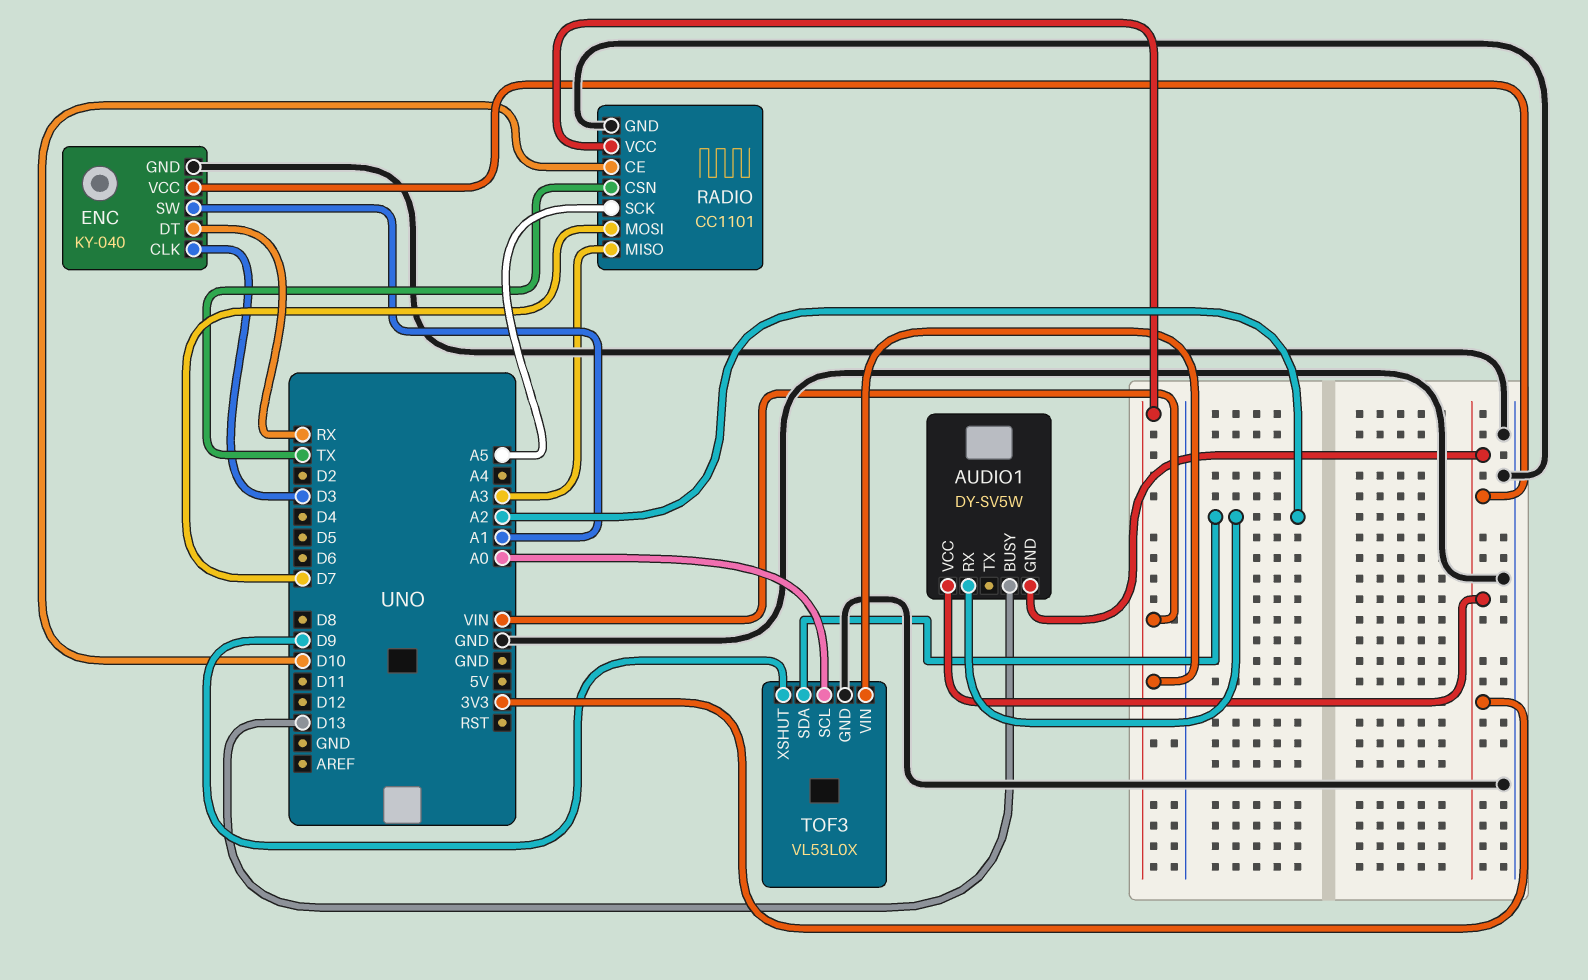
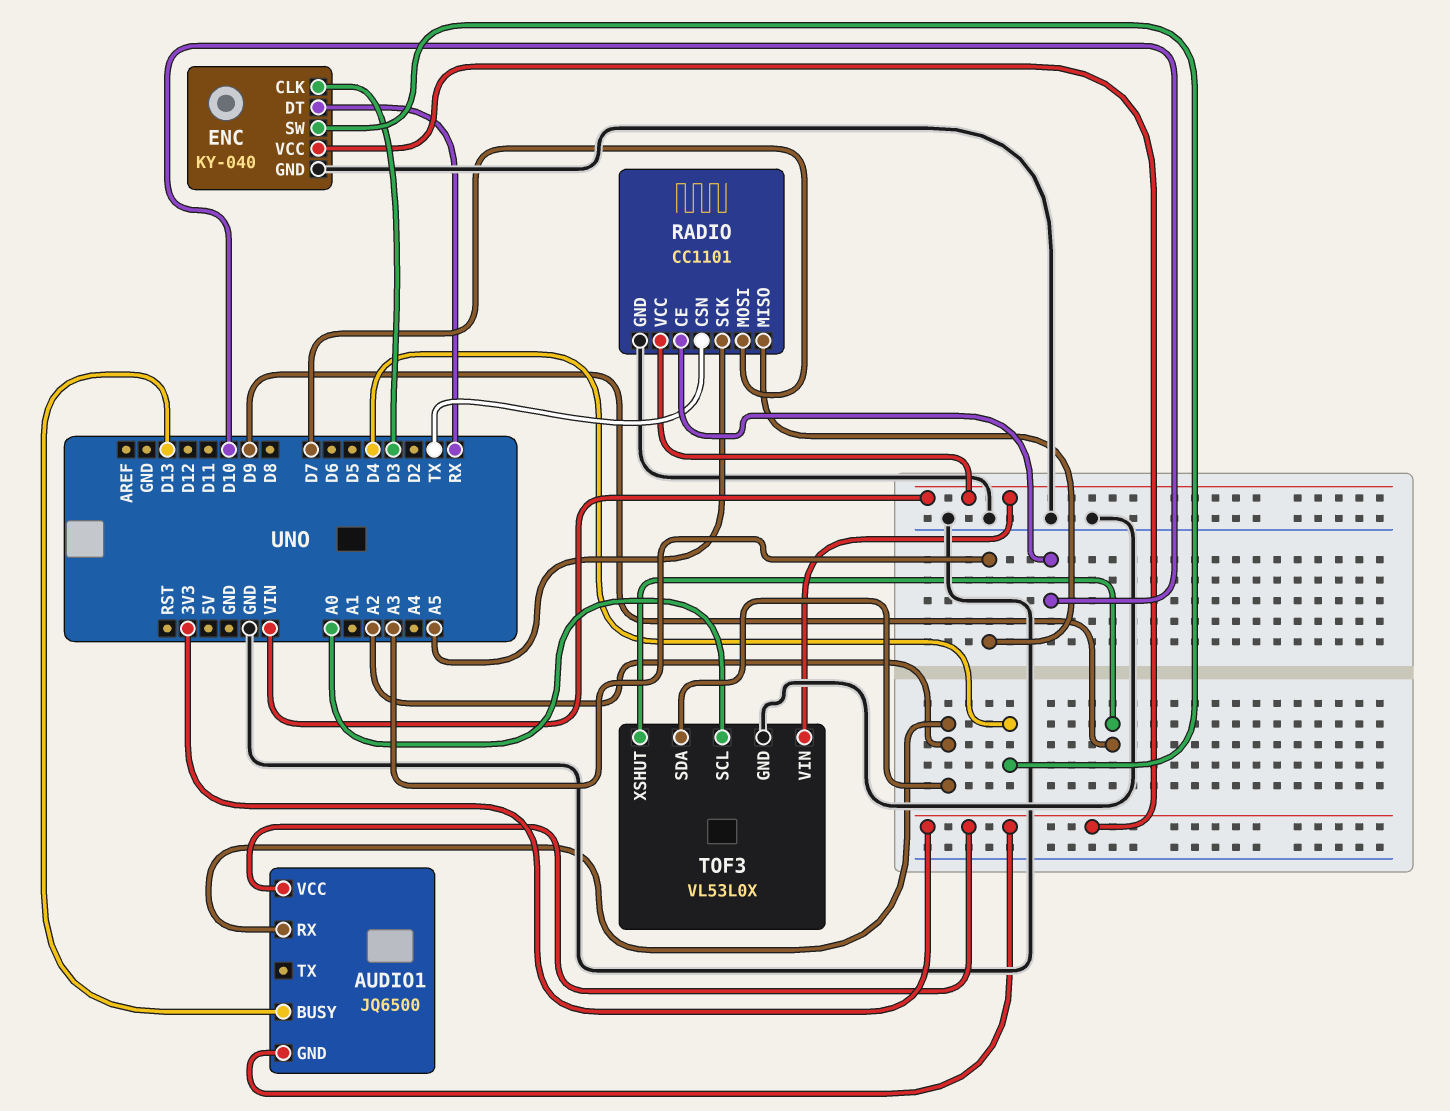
AUDIO1: DY-SV5W -> JQ6500
ENC pin SW: A1 -> D4

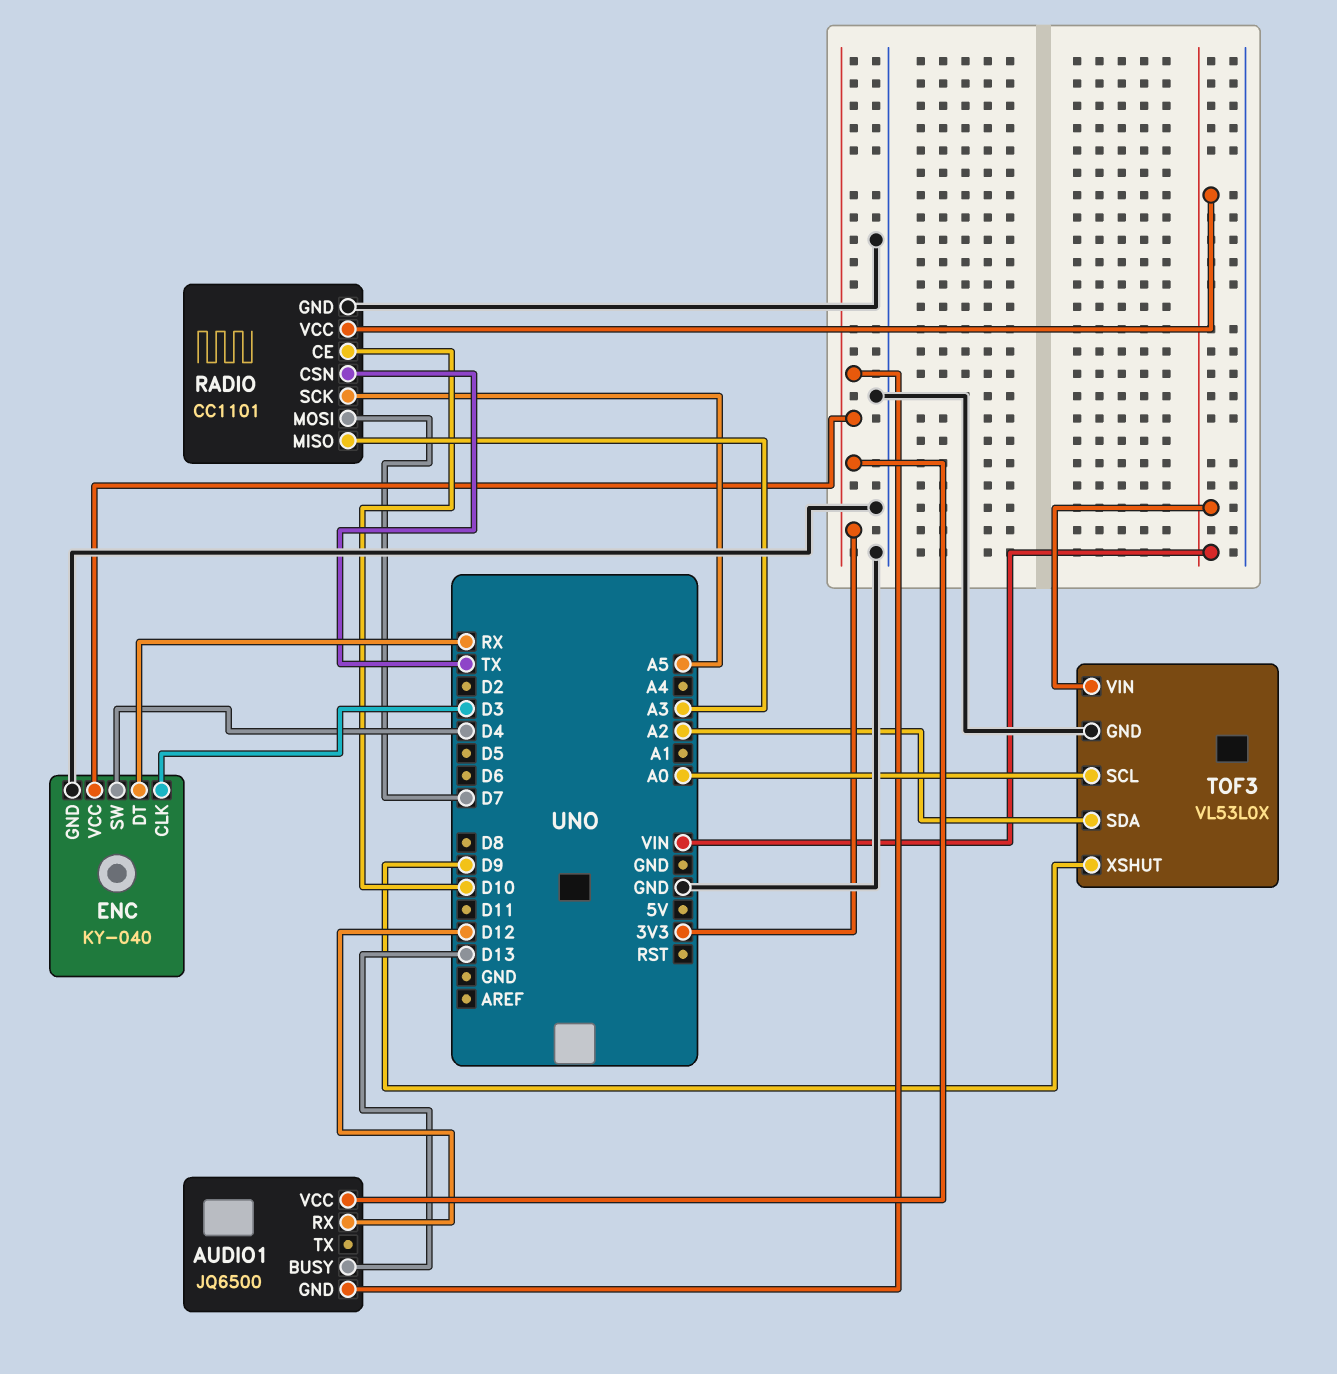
AUDIO1 pin RX: A2 -> D12

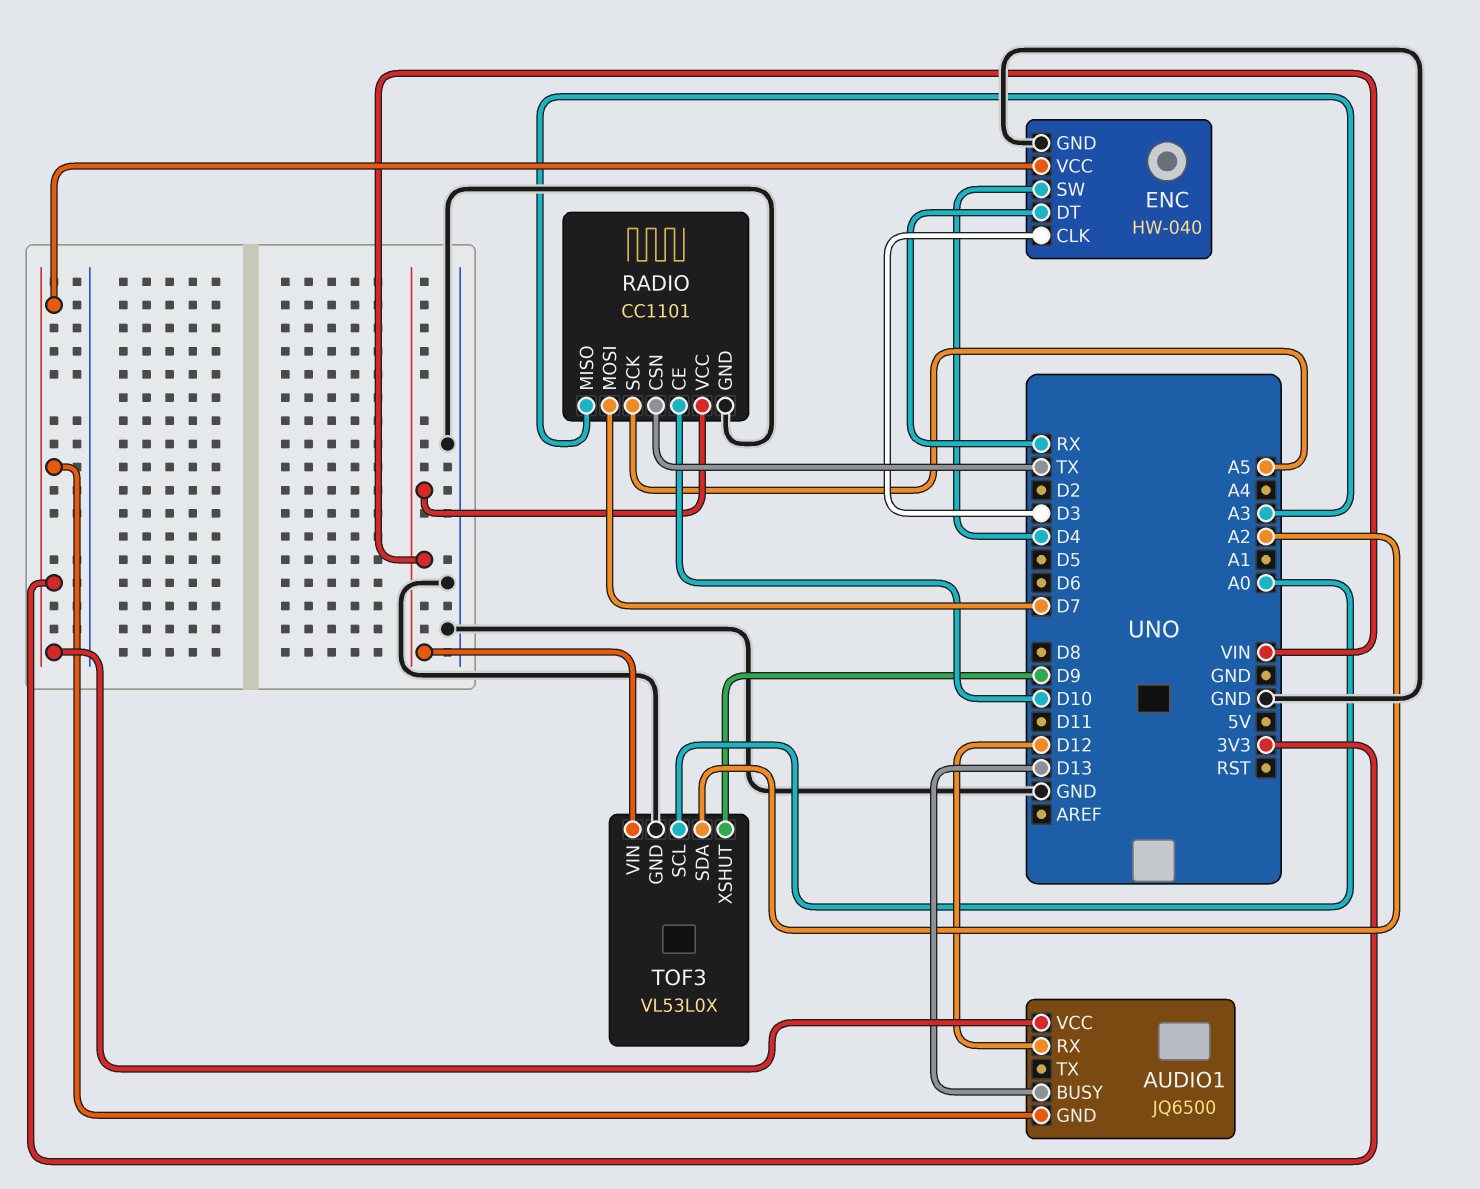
ENC: KY-040 -> HW-040

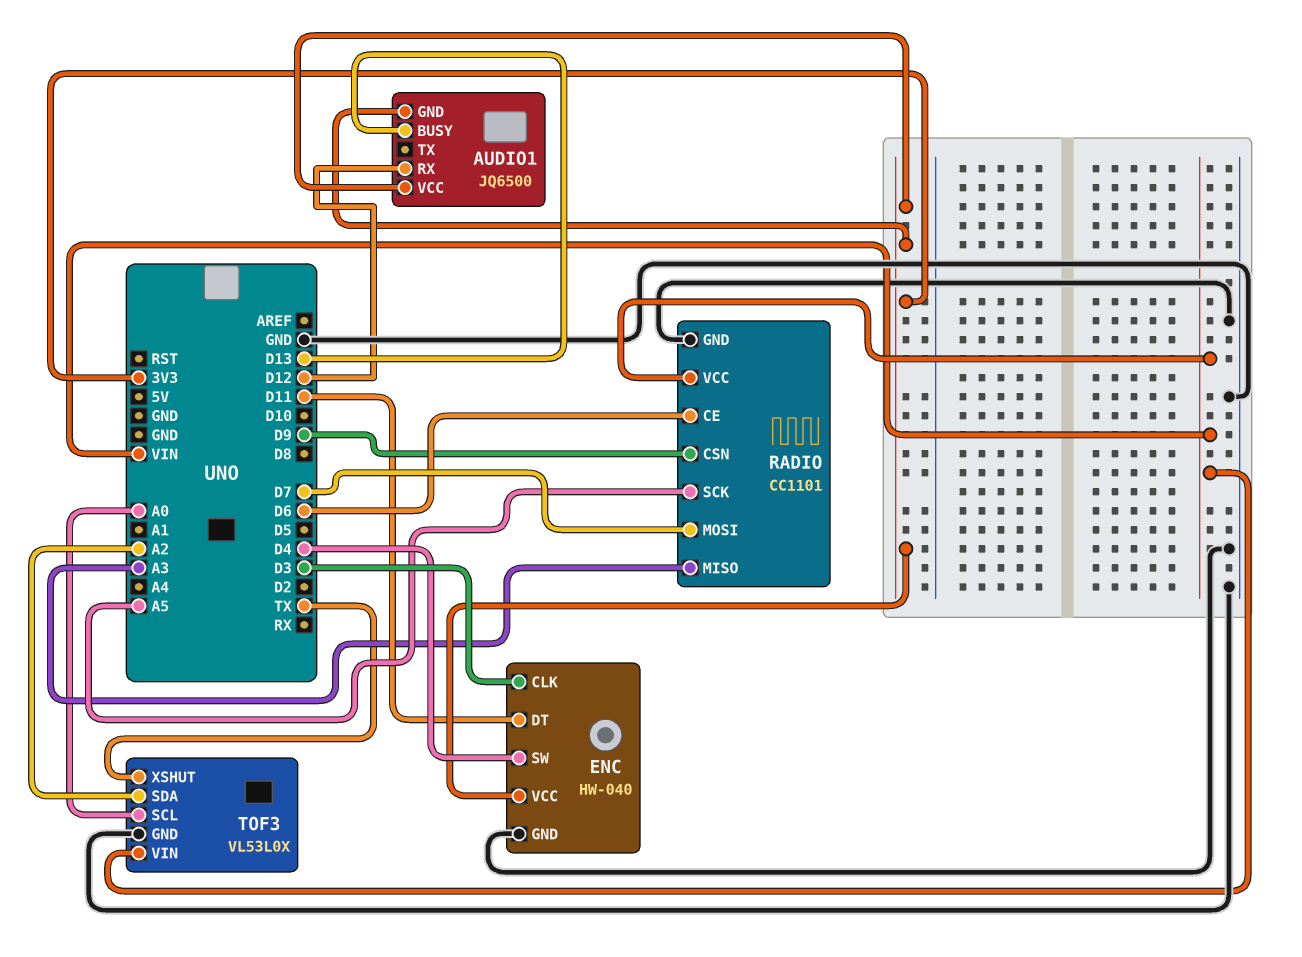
ENC pin DT: RX -> D11
RADIO pin CE: D10 -> D6
RADIO pin CSN: TX -> D9
TOF3 pin XSHUT: D9 -> TX

